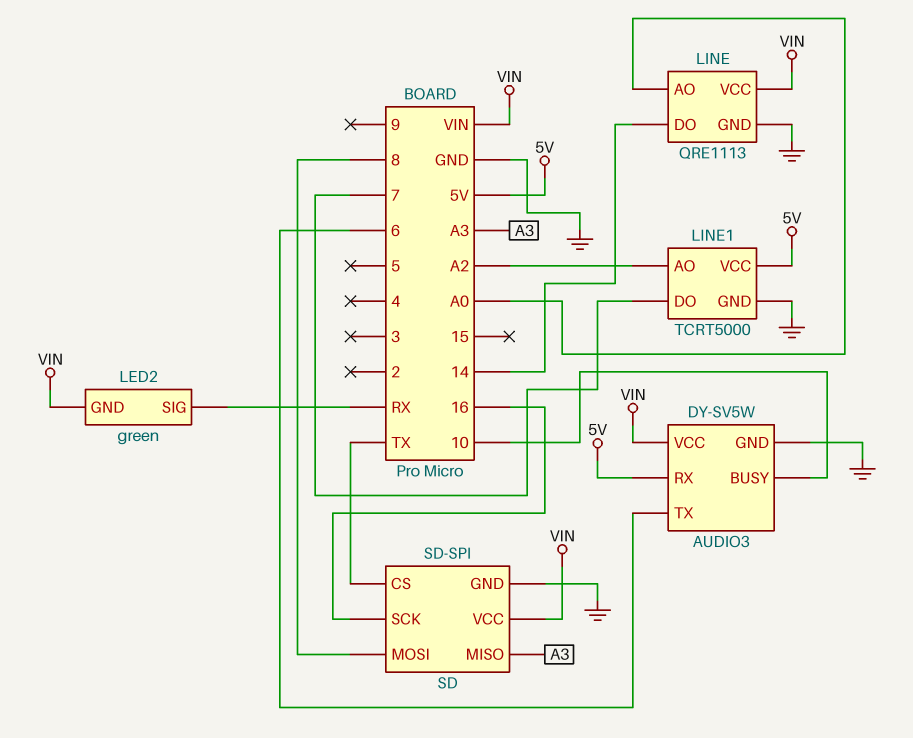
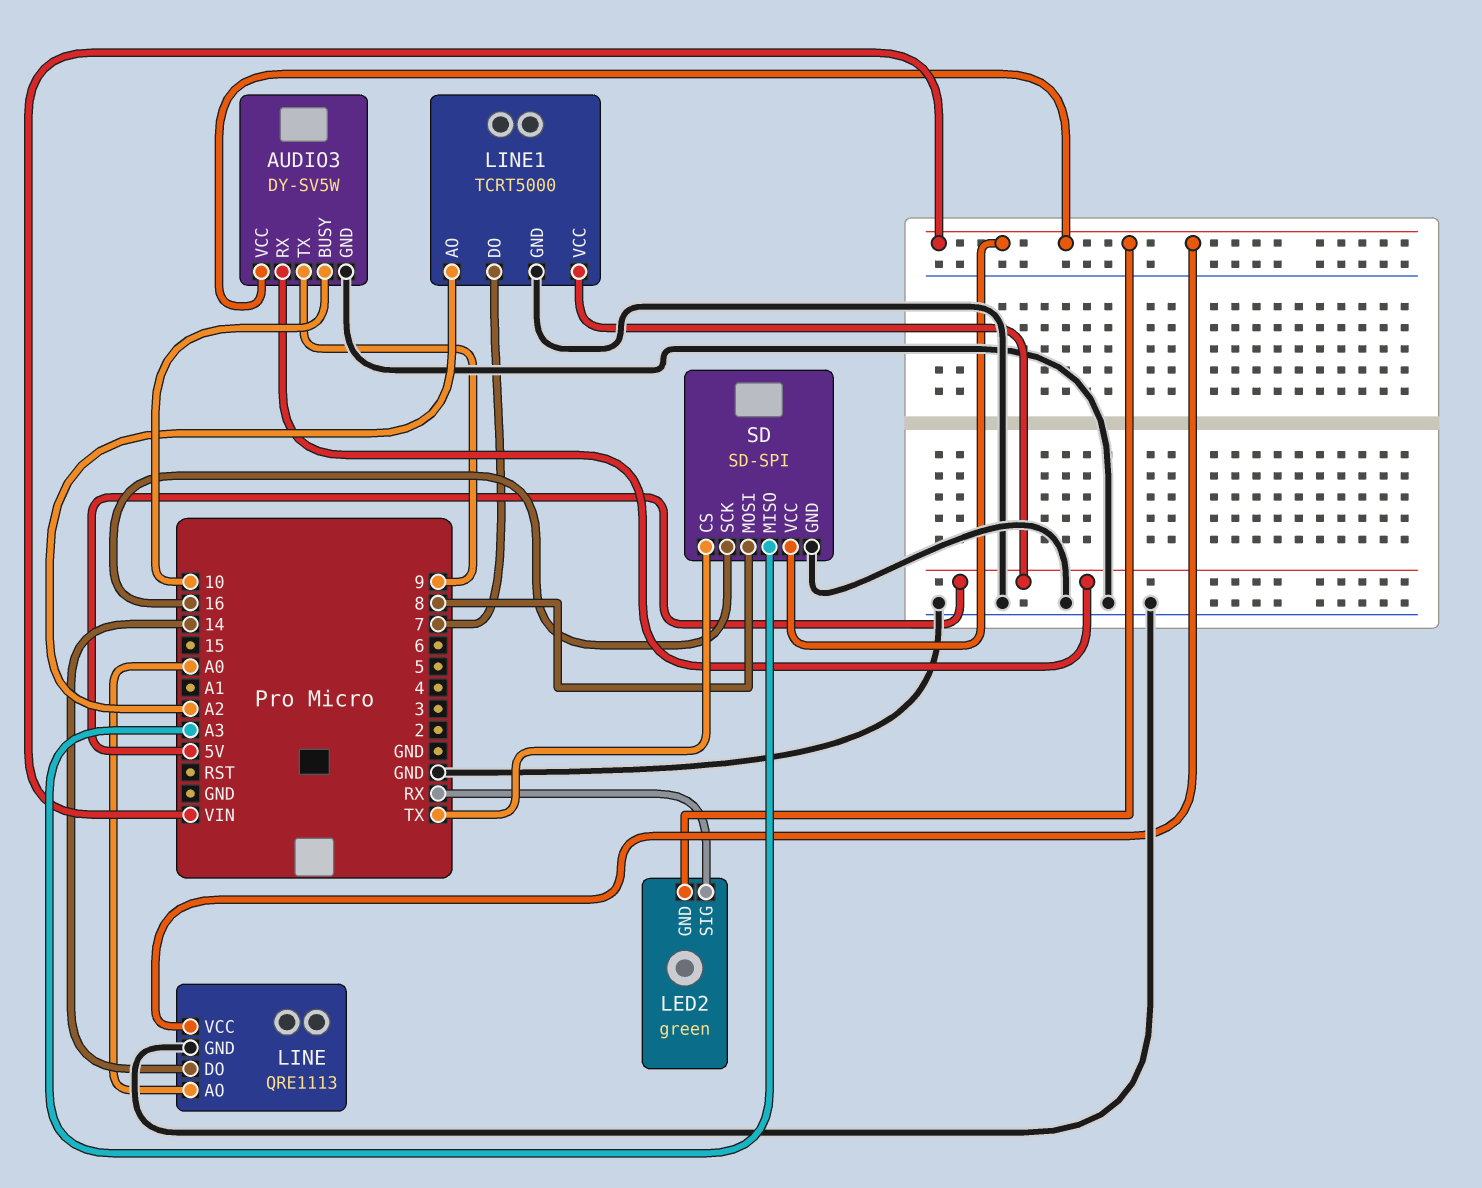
AUDIO3 pin TX: 6 -> 9

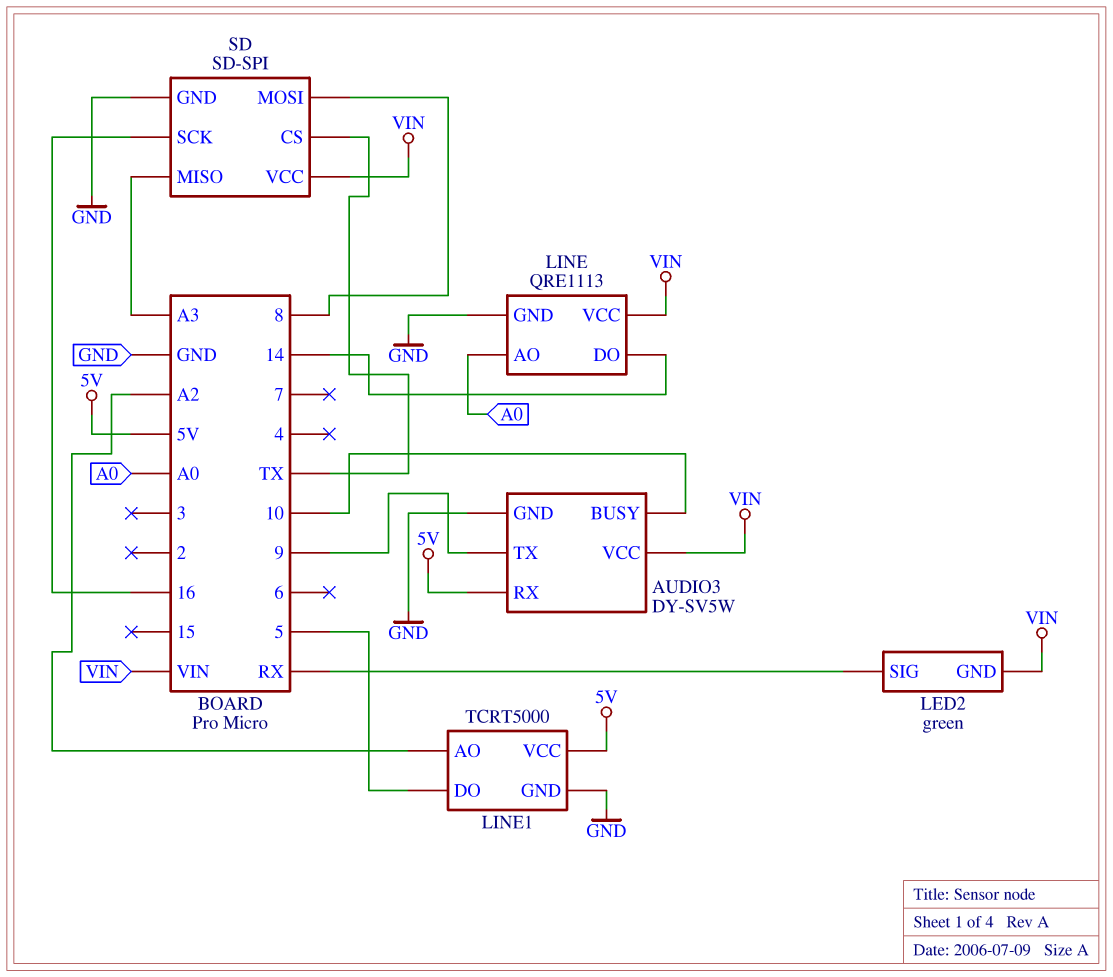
LINE1 pin DO: 7 -> 5

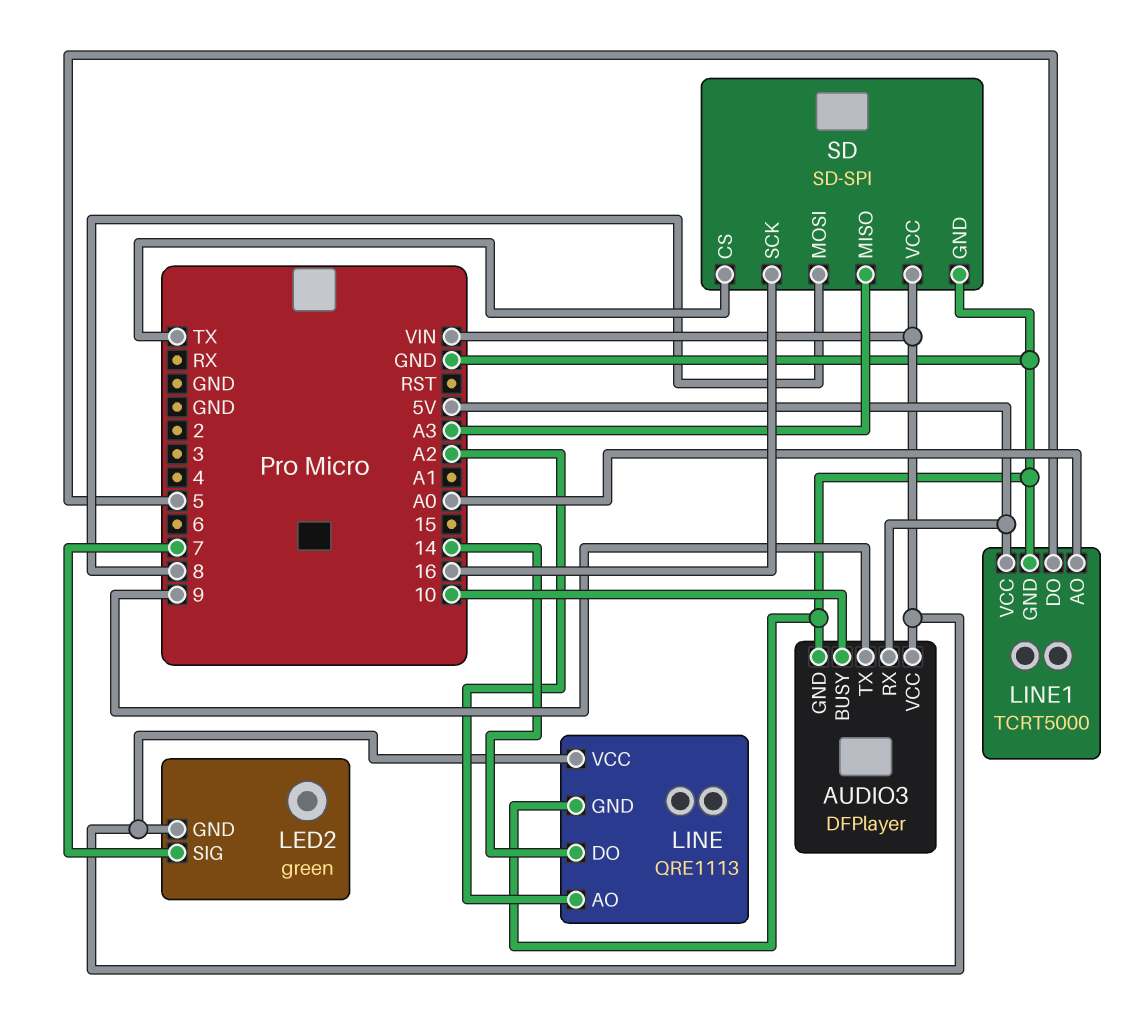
AUDIO3: DY-SV5W -> DFPlayer
LED2 pin SIG: RX -> 7
LINE pin AO: A0 -> A2
LINE1 pin AO: A2 -> A0

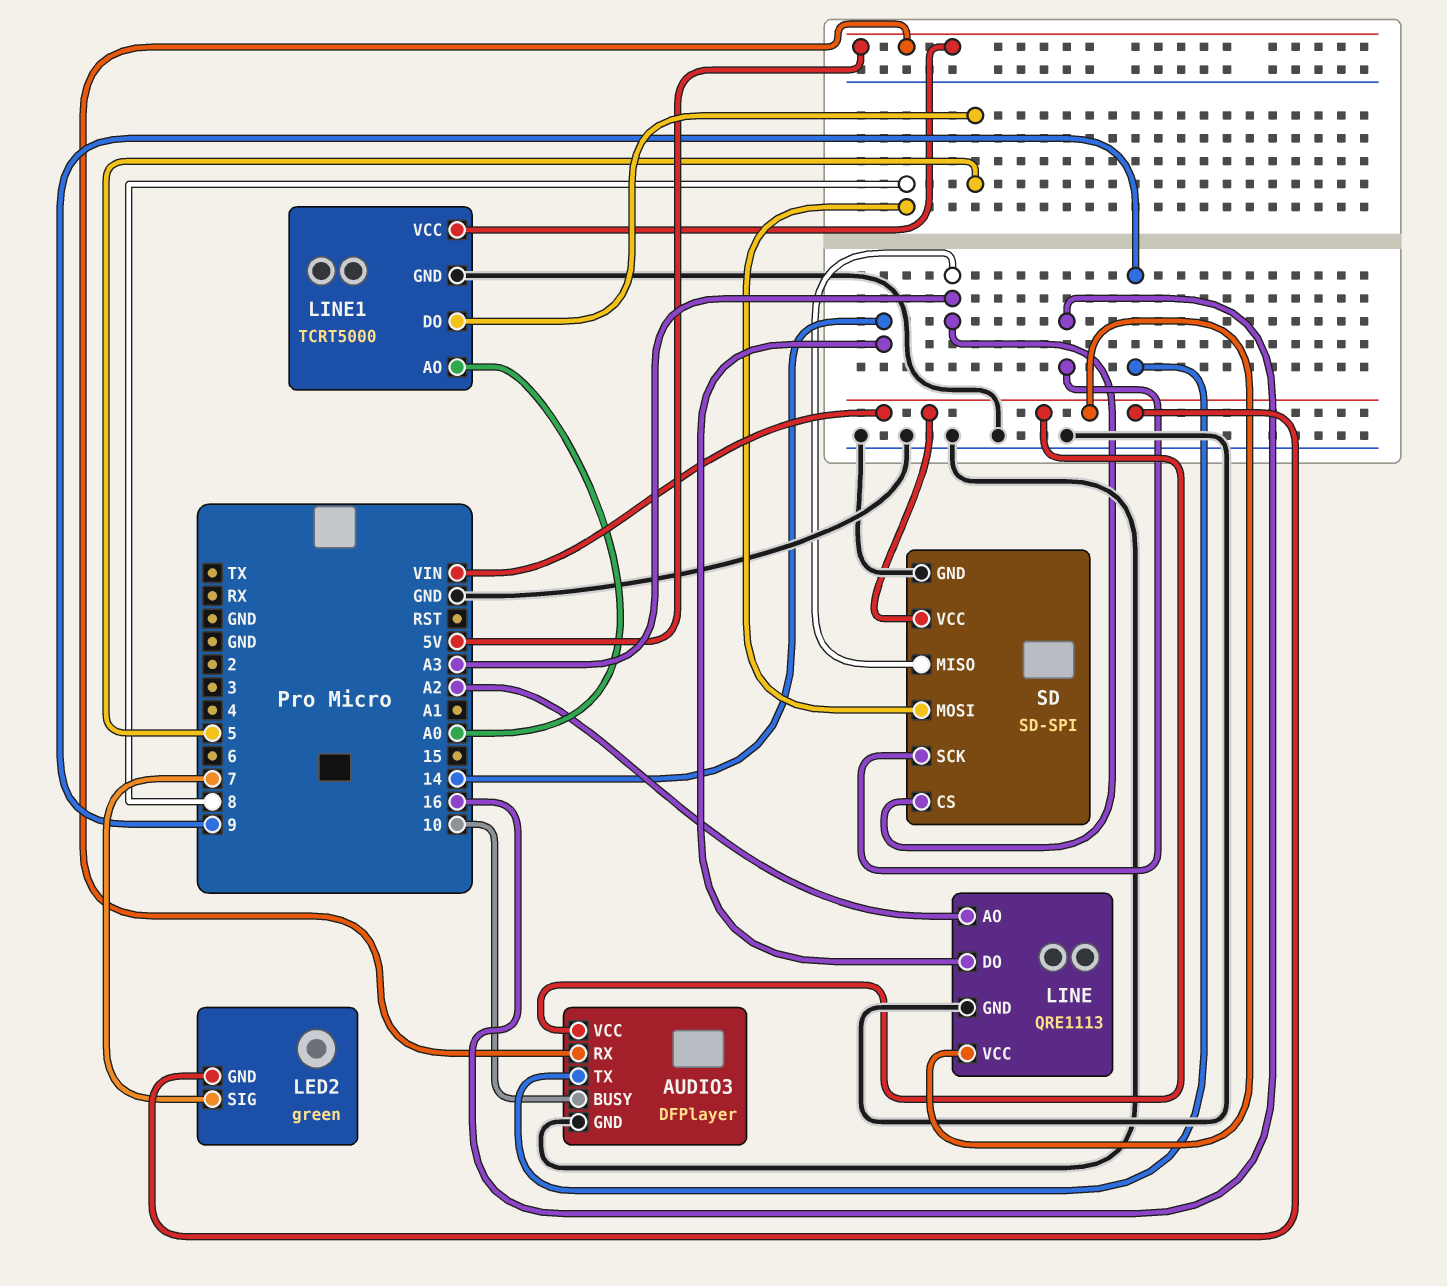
SD pin CS: TX -> A3

